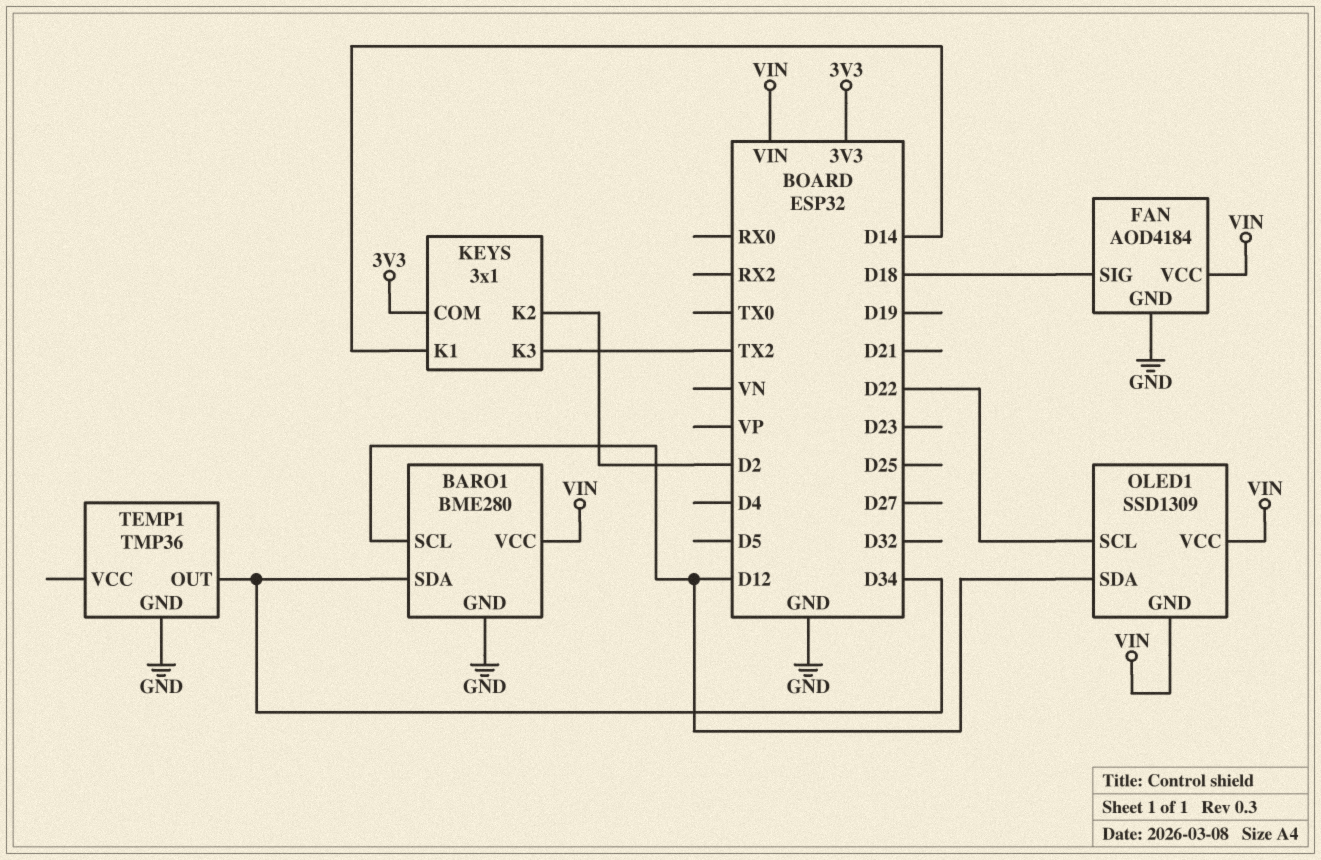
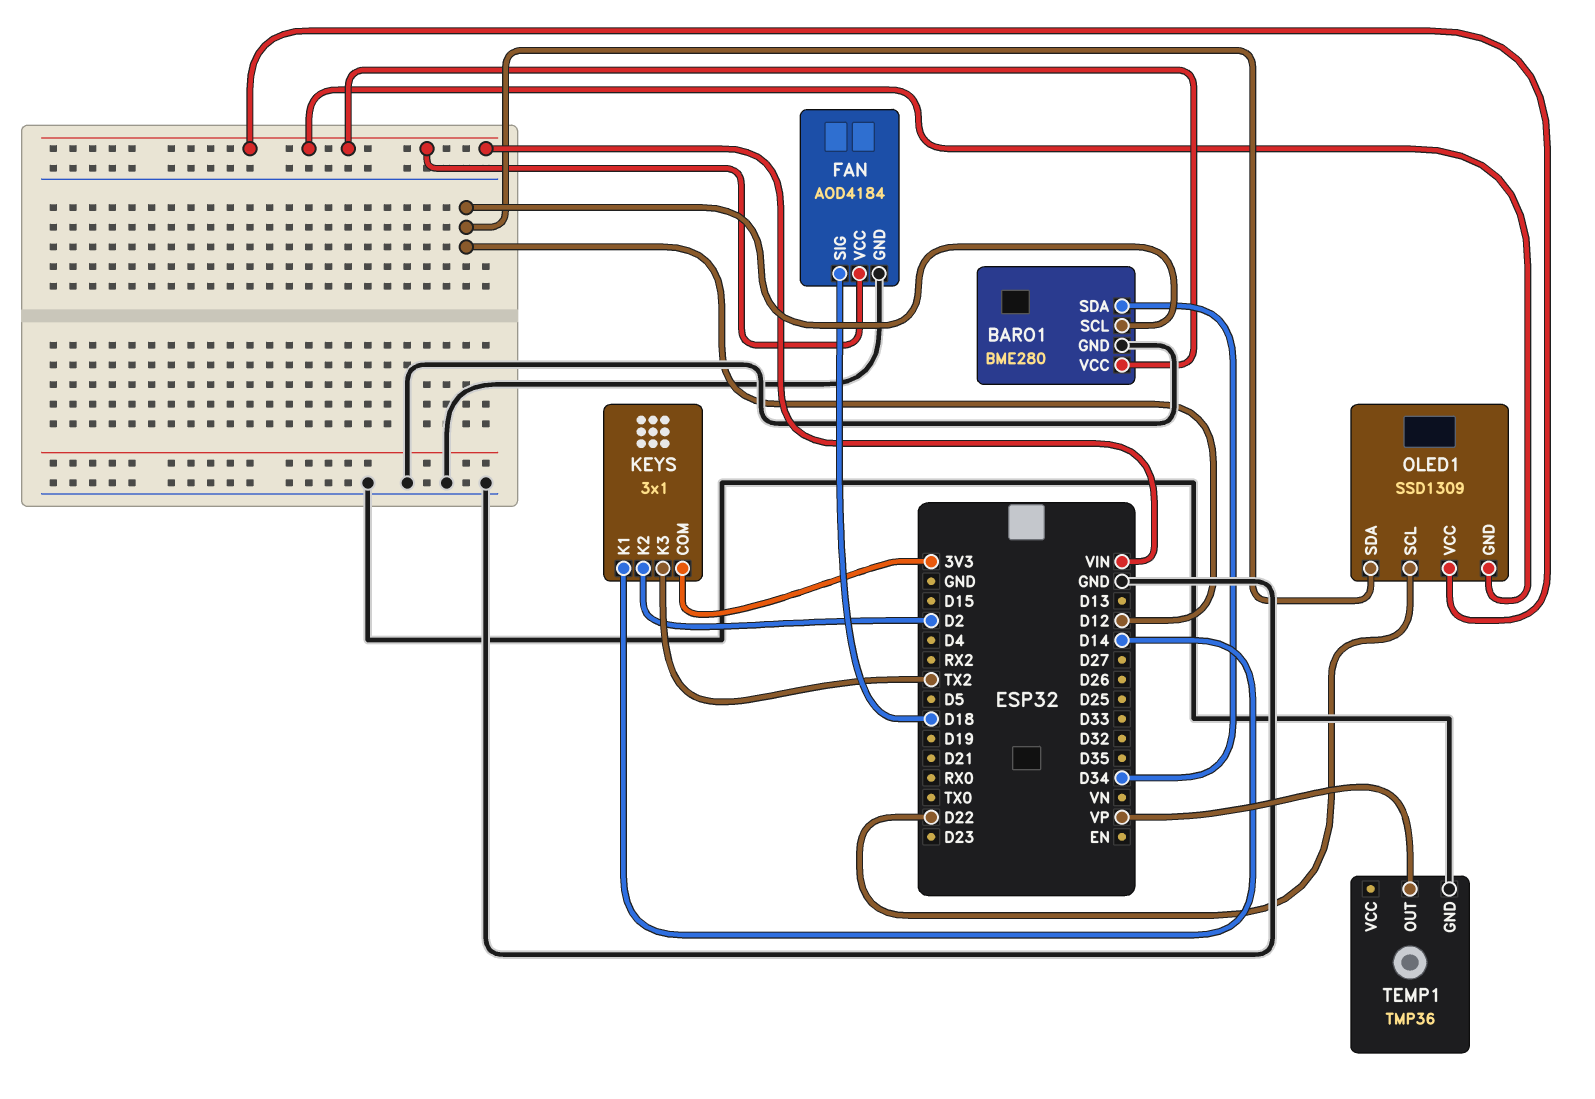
TEMP1 pin OUT: D34 -> VP

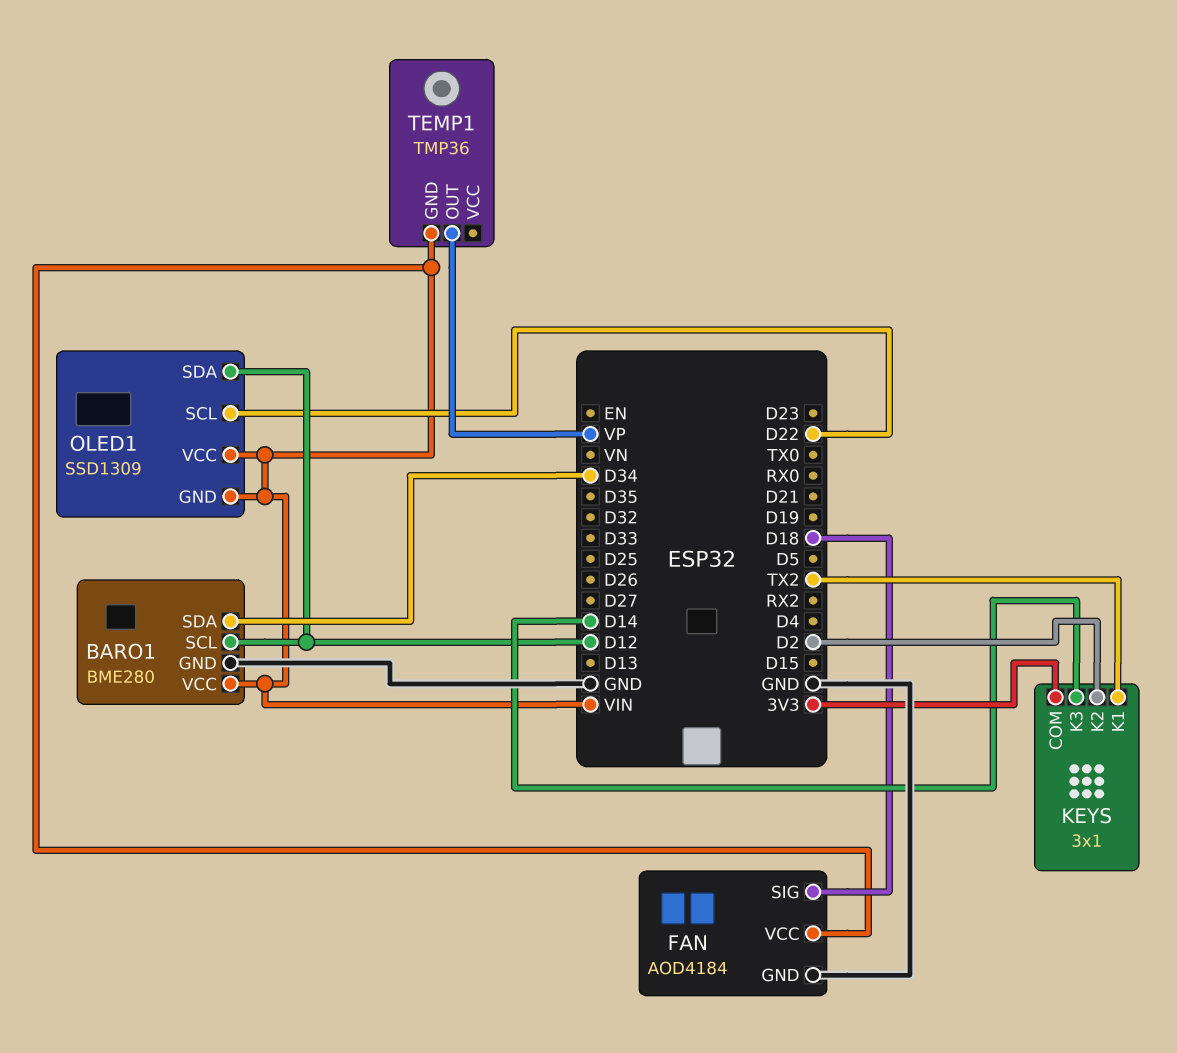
KEYS pin K1: D14 -> TX2
KEYS pin K3: TX2 -> D14
TEMP1 pin GND: GND -> VIN

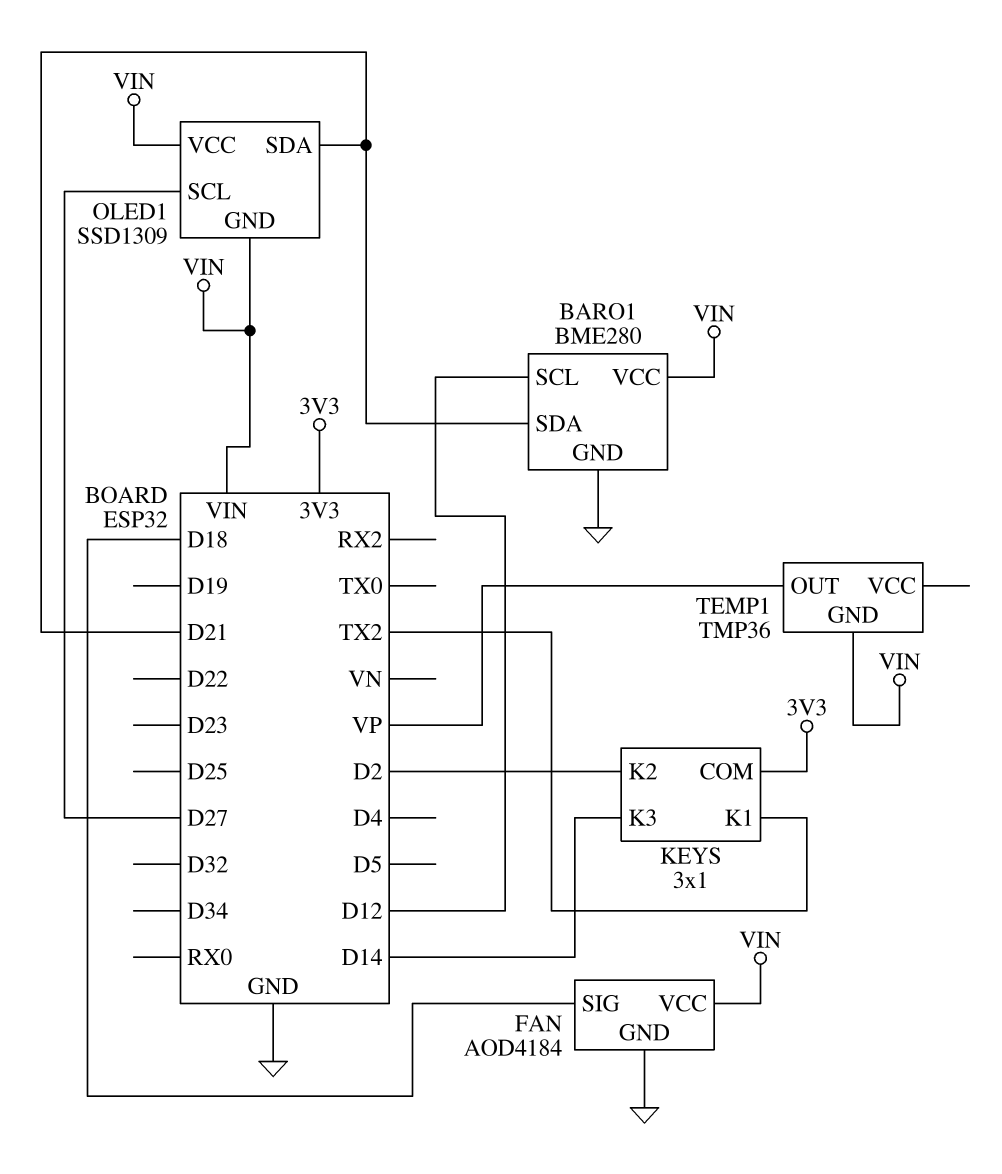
BARO1 pin SDA: D34 -> D21
OLED1 pin SCL: D22 -> D27
OLED1 pin SDA: D12 -> D21

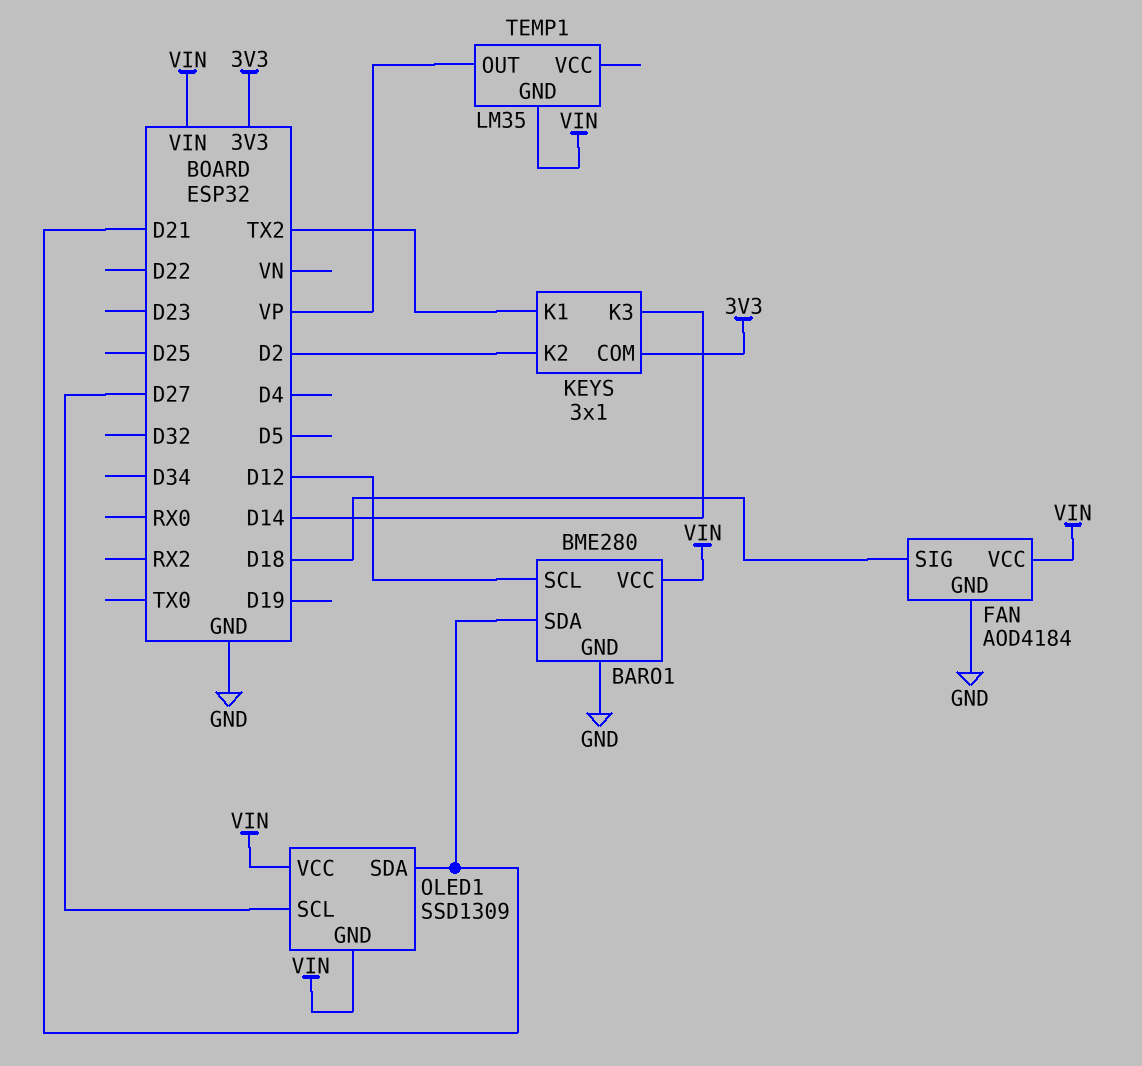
TEMP1: TMP36 -> LM35

